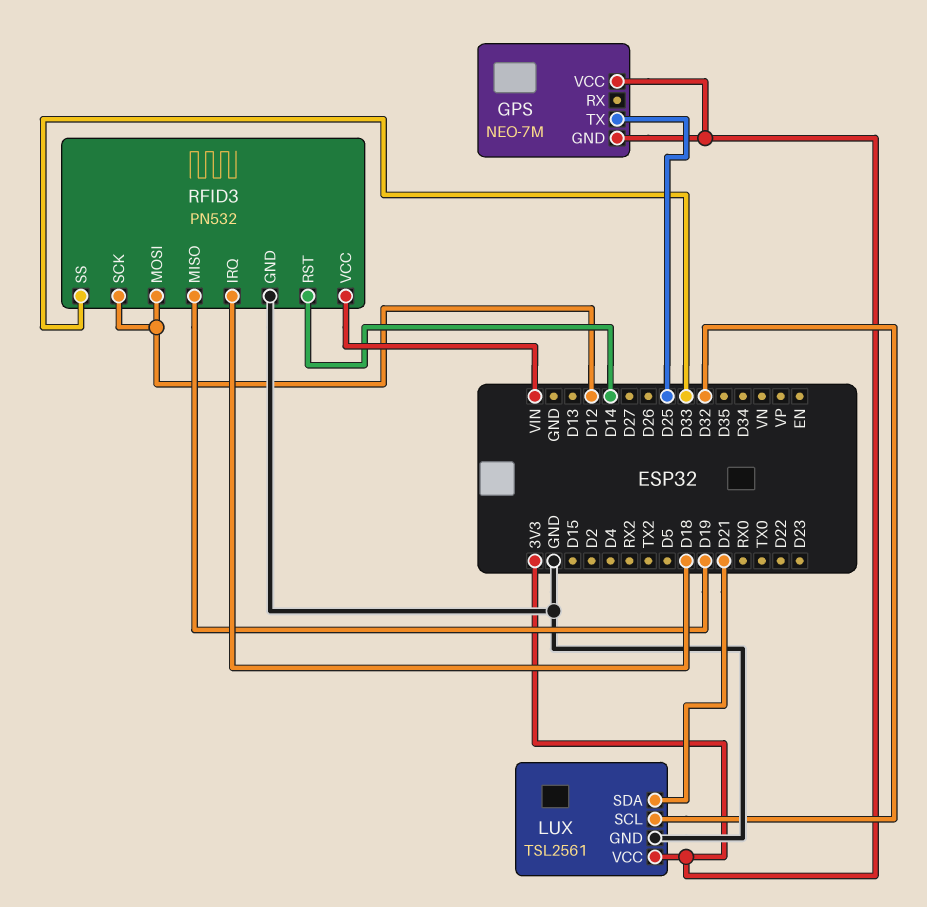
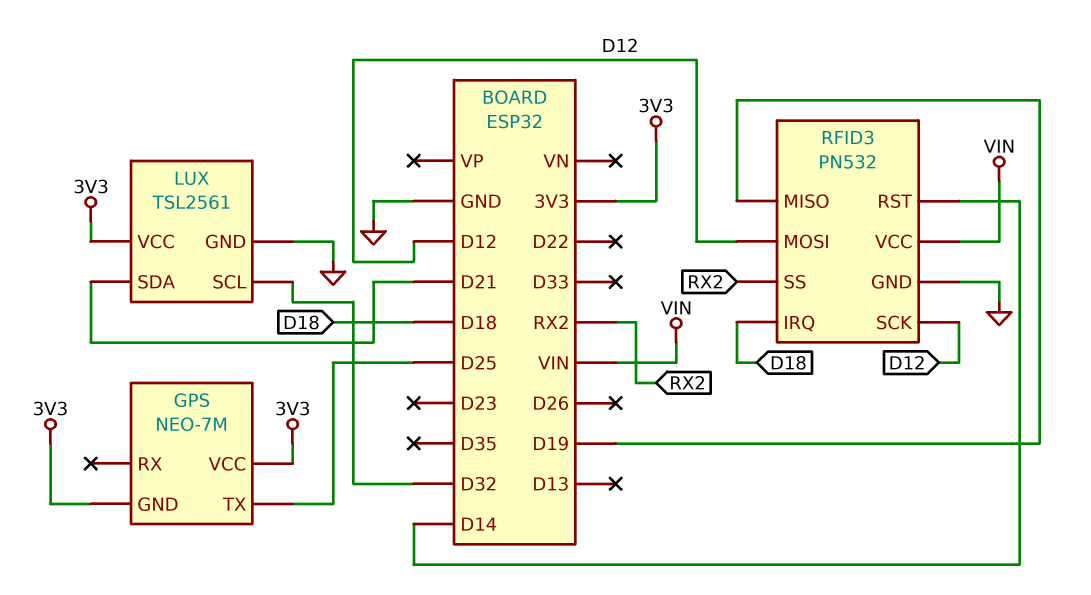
RFID3 pin SS: D33 -> RX2

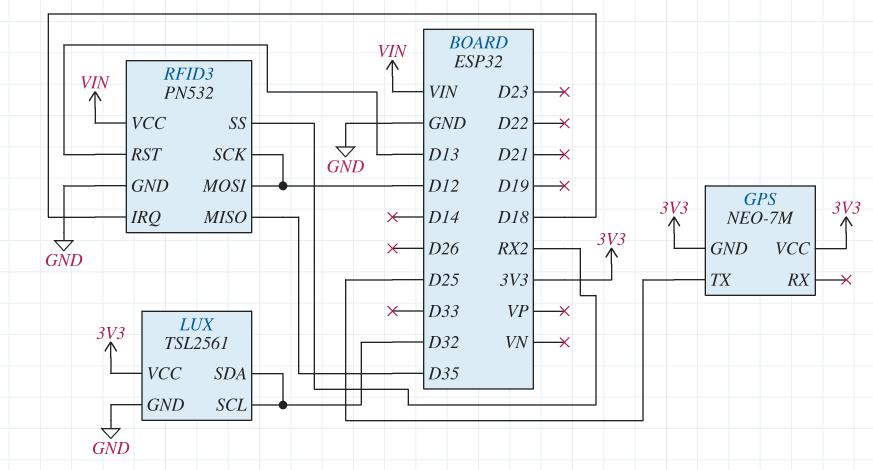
LUX pin SDA: D21 -> D32
RFID3 pin MISO: D19 -> D35
RFID3 pin RST: D14 -> D13

